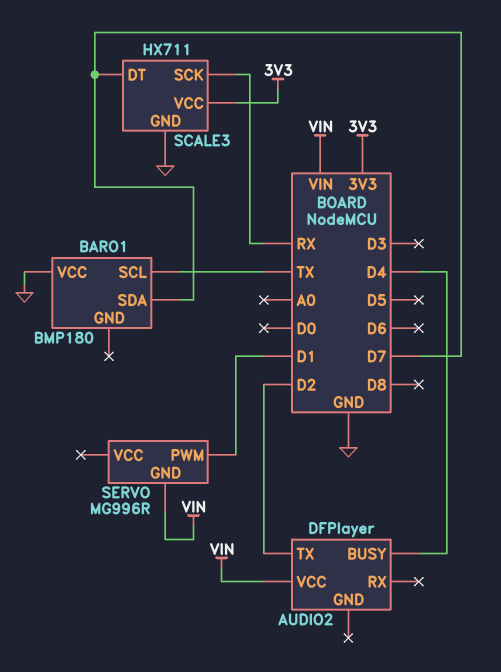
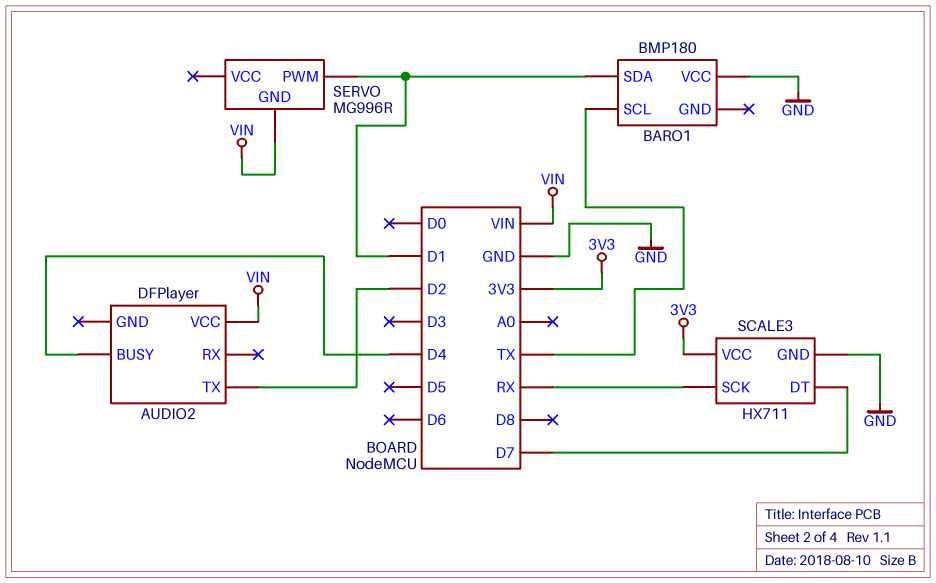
BARO1 pin SDA: D7 -> D1

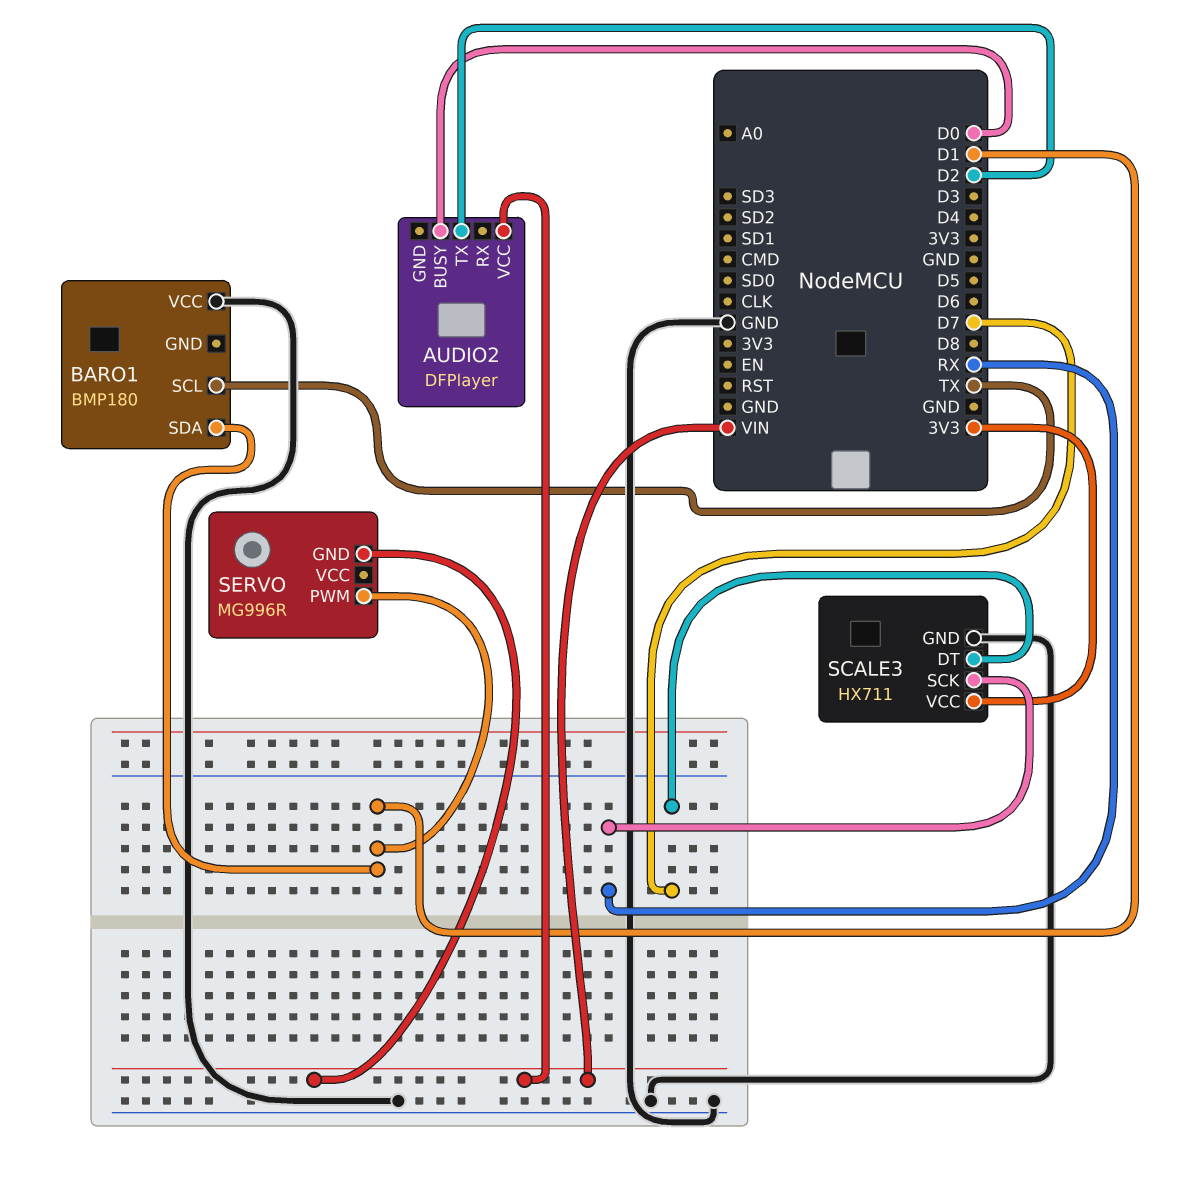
AUDIO2 pin BUSY: D4 -> D0

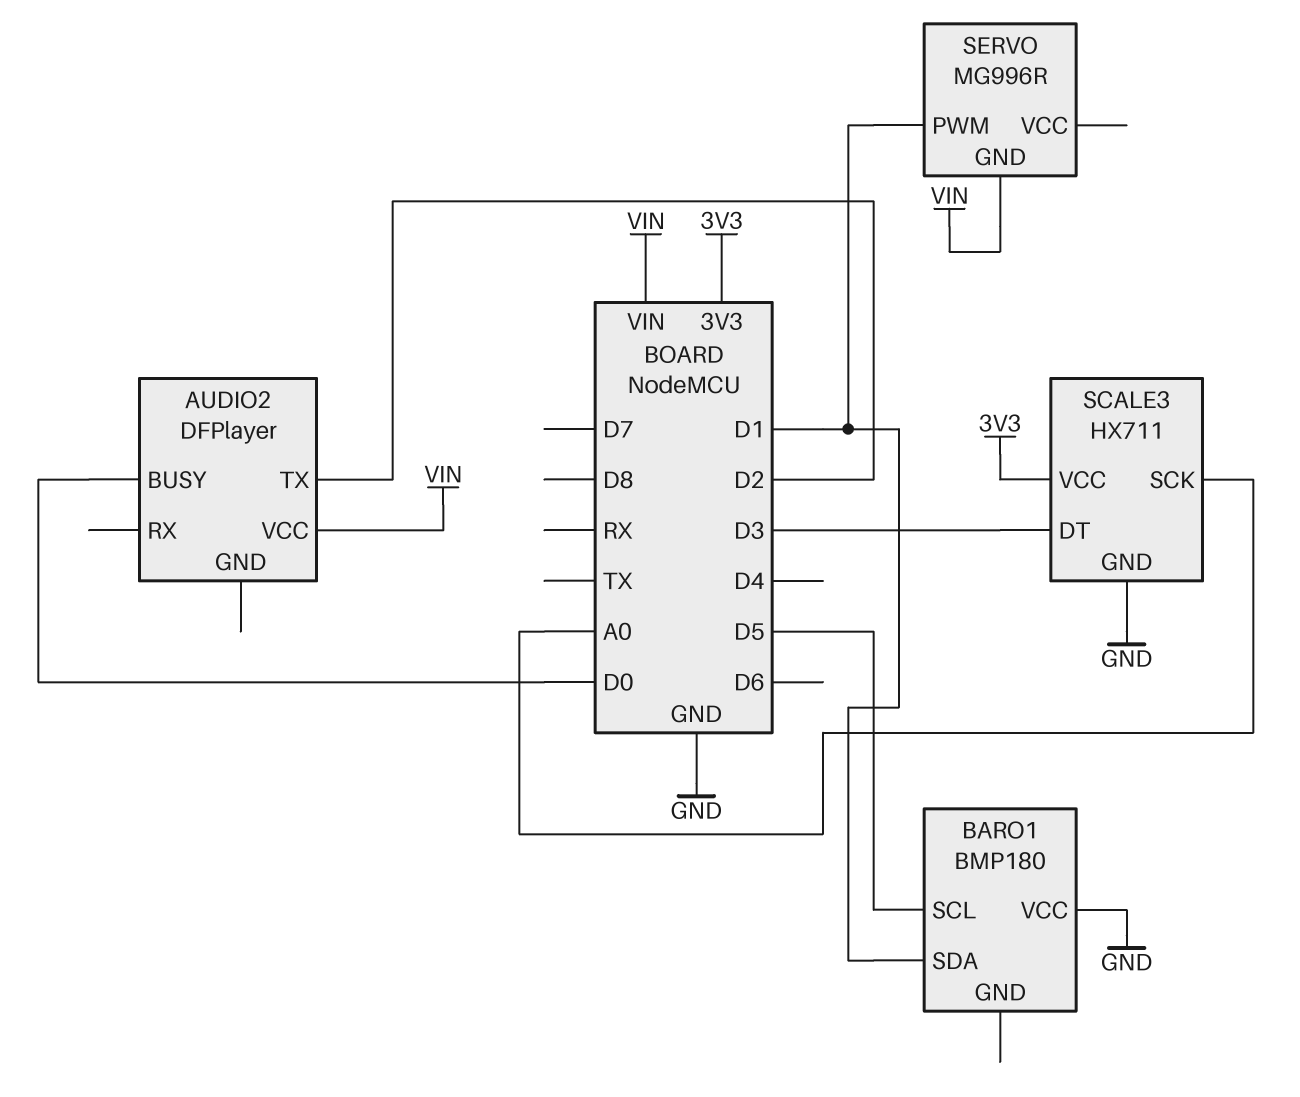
BARO1 pin SCL: TX -> D5
SCALE3 pin DT: D7 -> D3
SCALE3 pin SCK: RX -> A0

